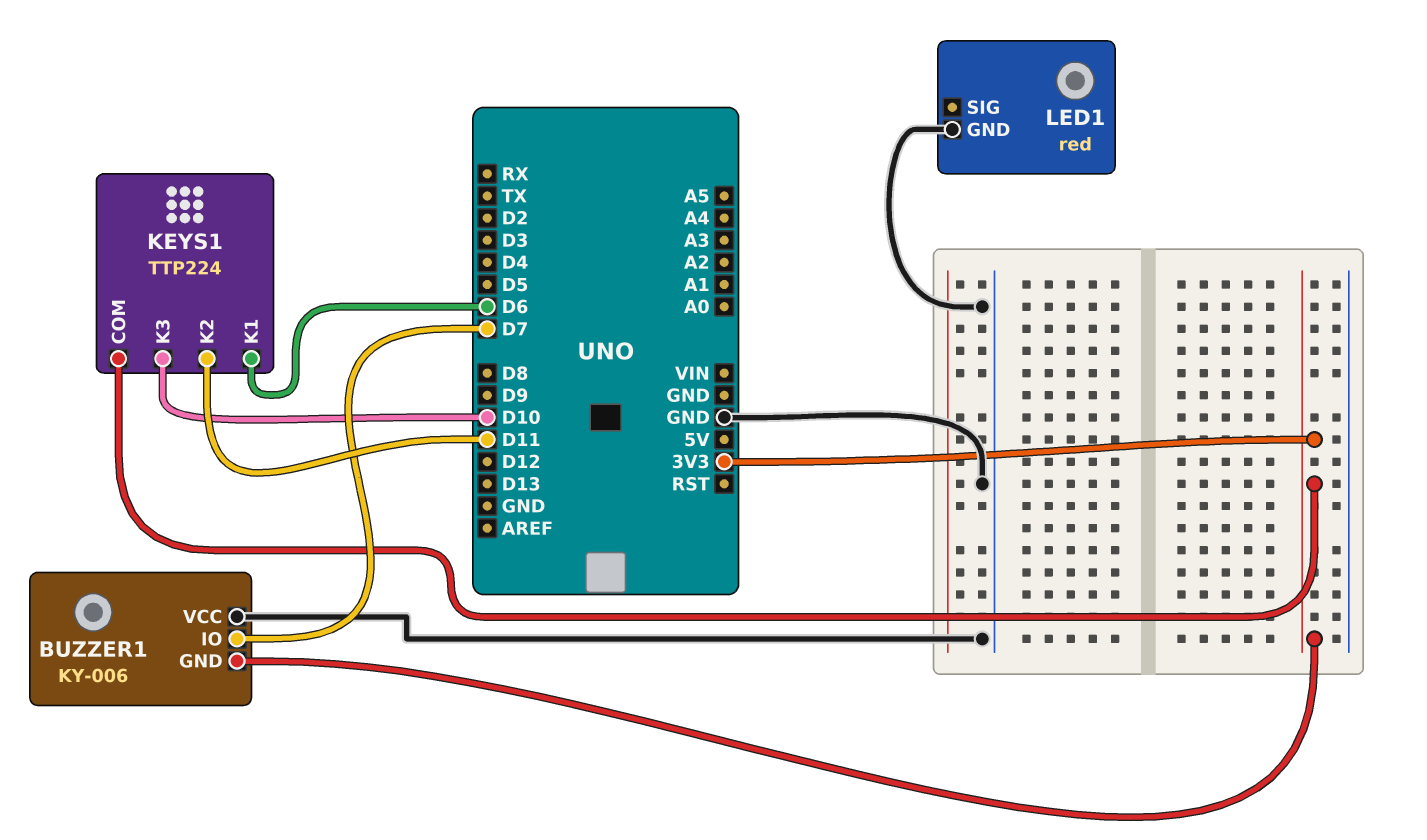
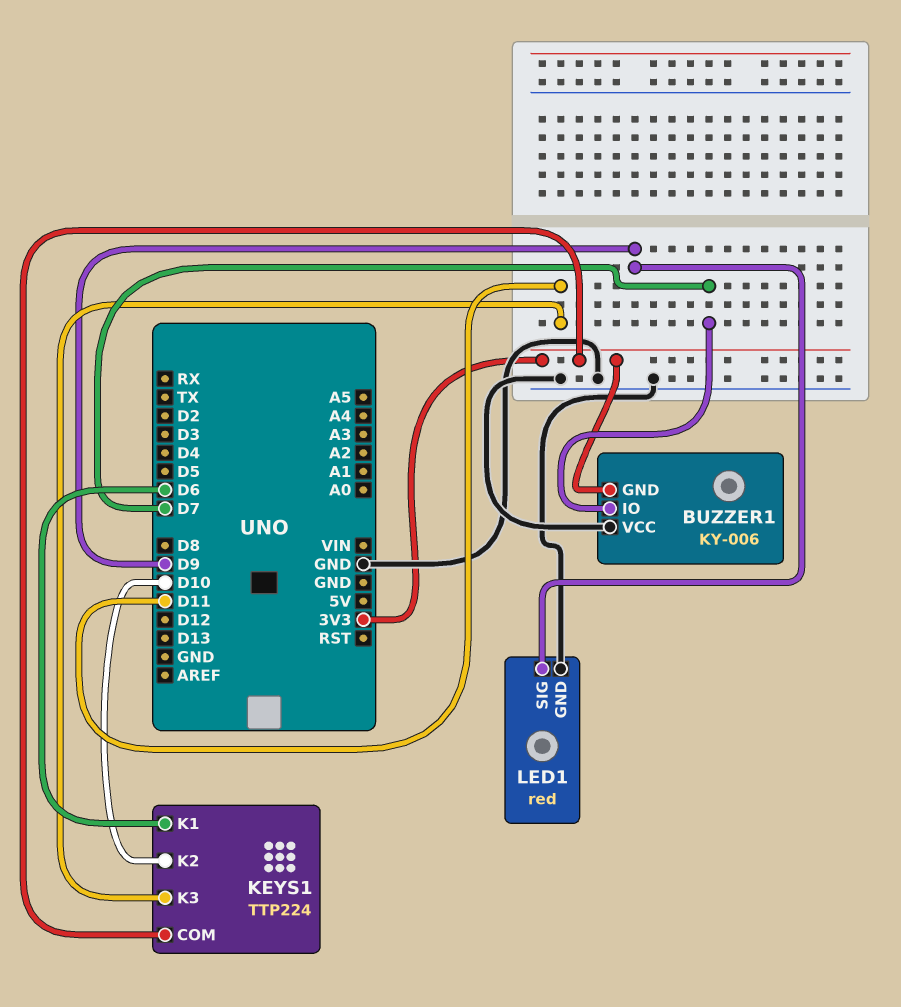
KEYS1 pin K2: D11 -> D10
KEYS1 pin K3: D10 -> D11
LED1 pin SIG: none -> D9

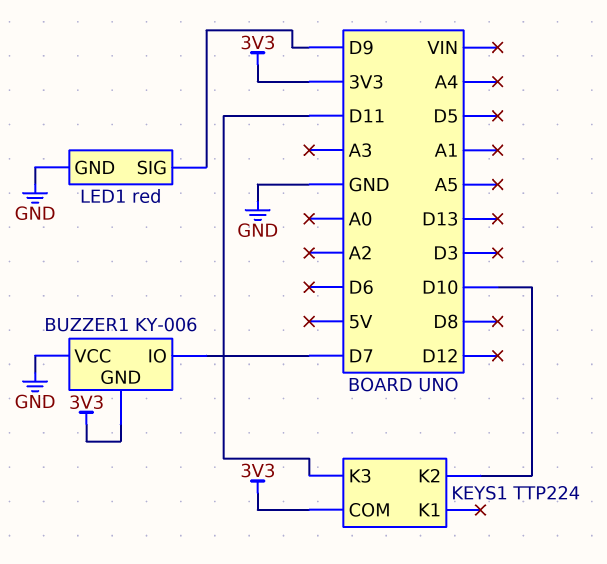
KEYS1 pin K1: D6 -> none

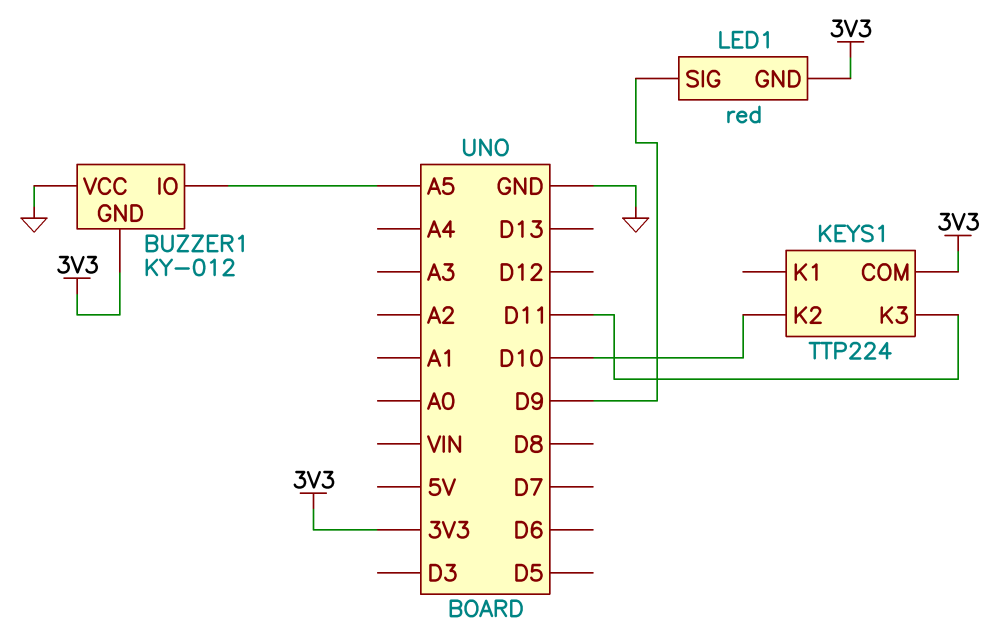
BUZZER1: KY-006 -> KY-012
BUZZER1 pin IO: D7 -> A5
LED1 pin GND: GND -> 3V3

